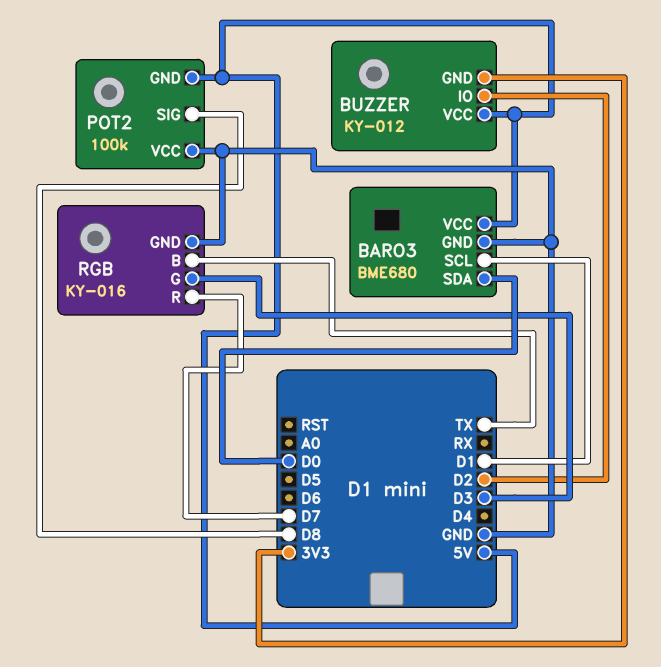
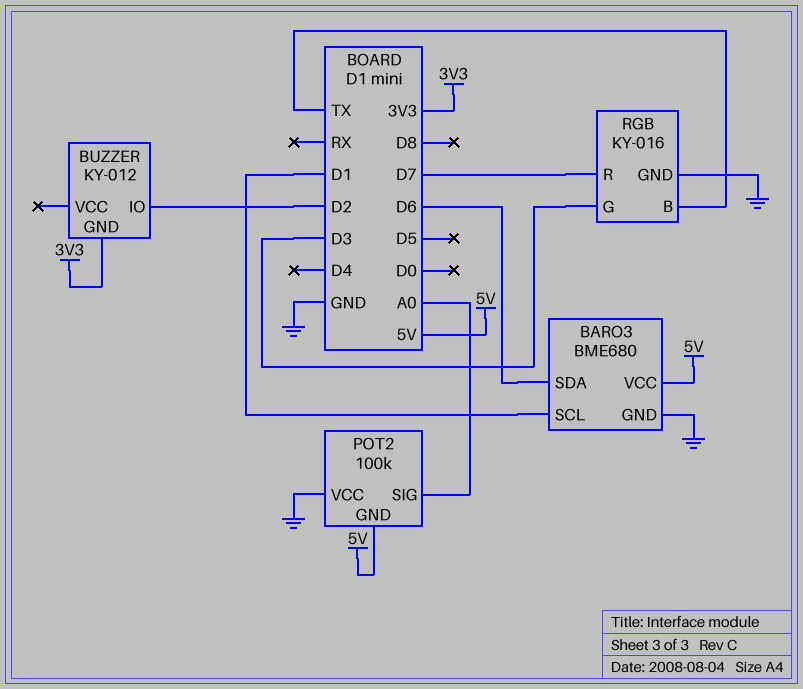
BARO3 pin SDA: D0 -> D6
BUZZER pin VCC: 5V -> none
POT2 pin SIG: D8 -> A0

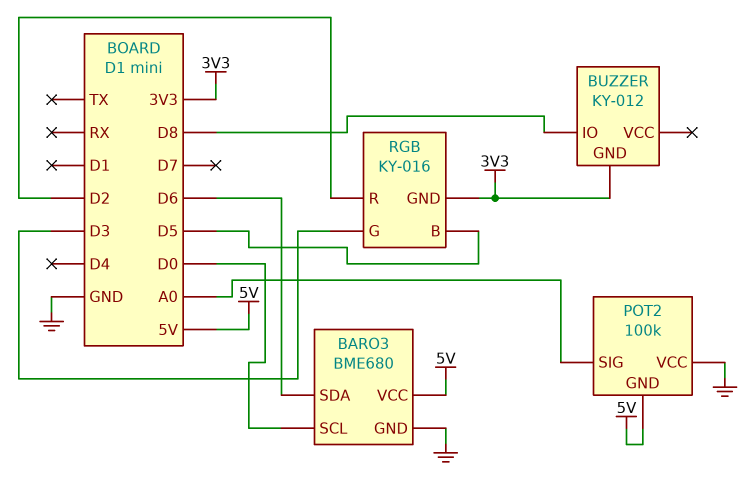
BARO3 pin SCL: D1 -> D0
BUZZER pin IO: D2 -> D8
RGB pin B: TX -> D5
RGB pin GND: GND -> 3V3
RGB pin R: D7 -> D2

